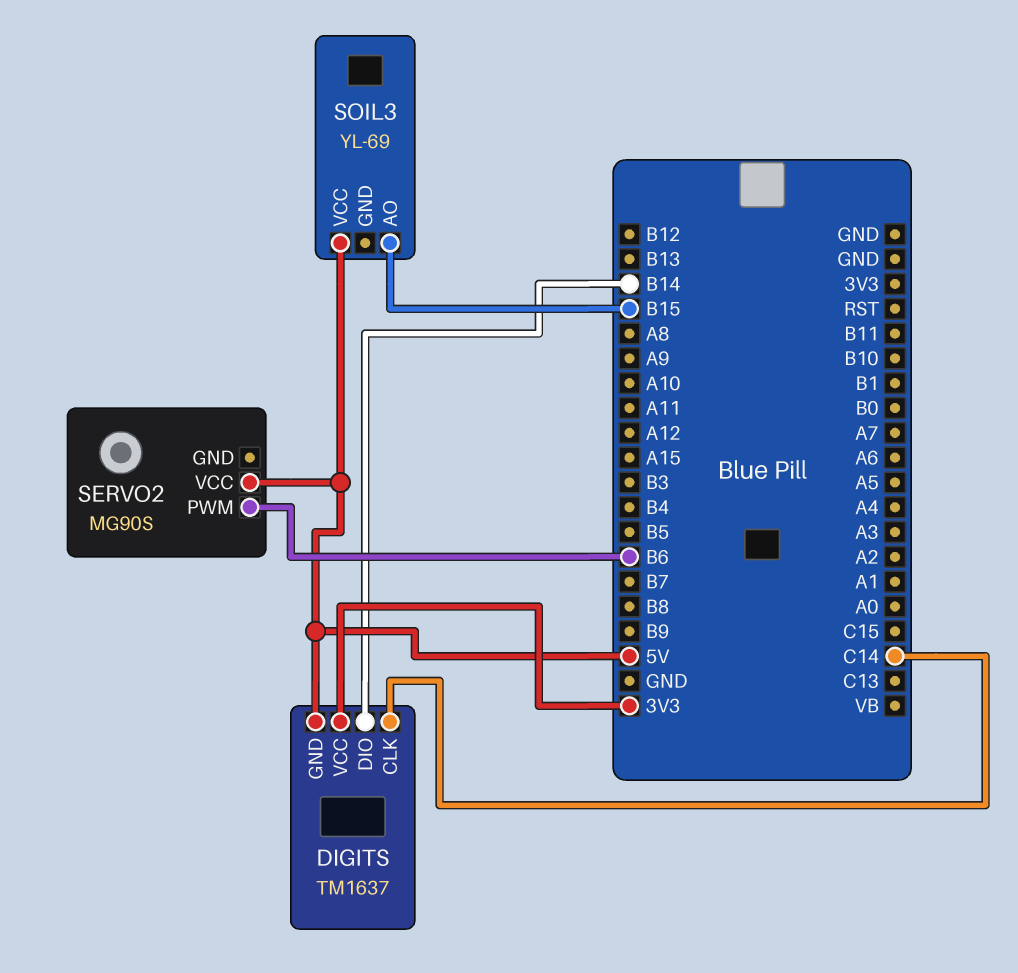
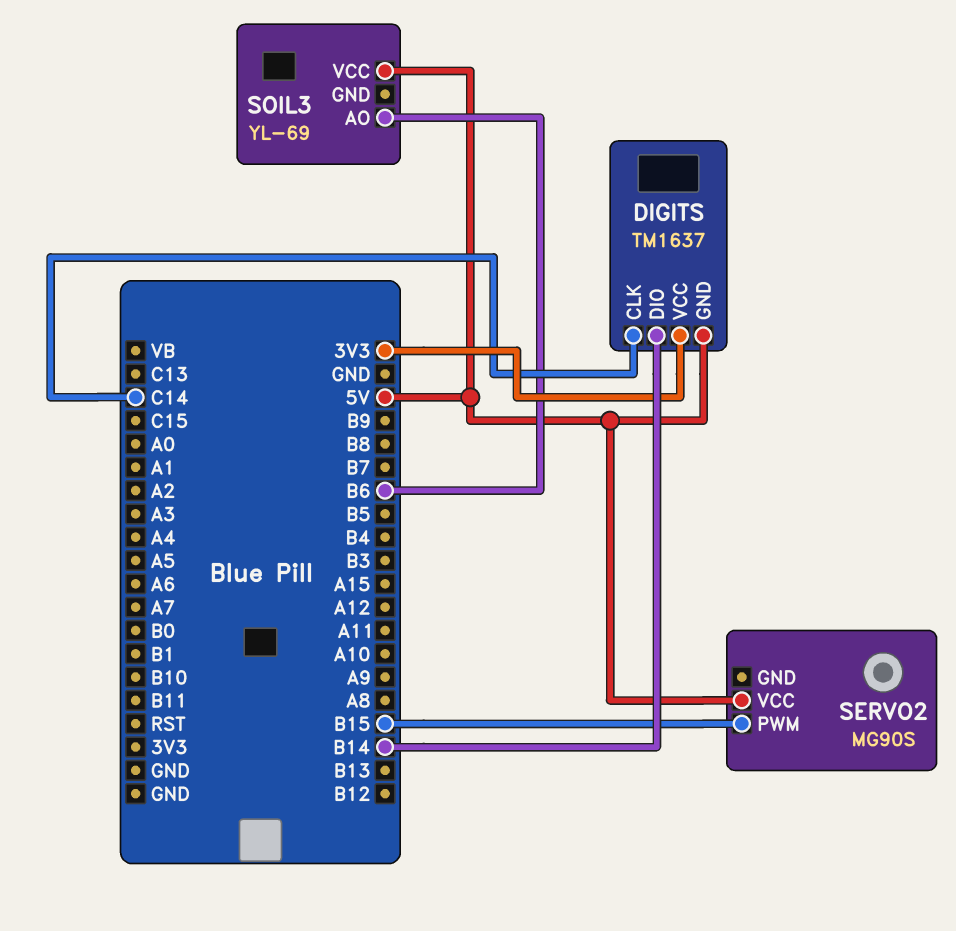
SERVO2 pin PWM: B6 -> B15
SOIL3 pin AO: B15 -> B6

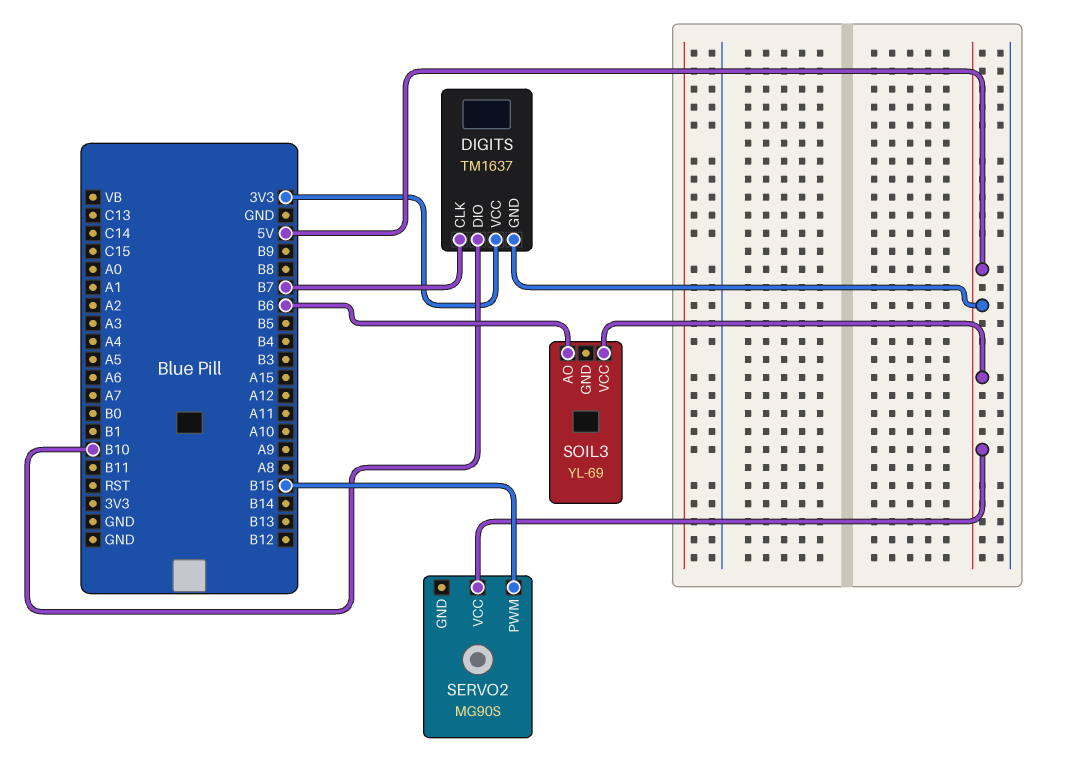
DIGITS pin CLK: C14 -> B7
DIGITS pin DIO: B14 -> B10

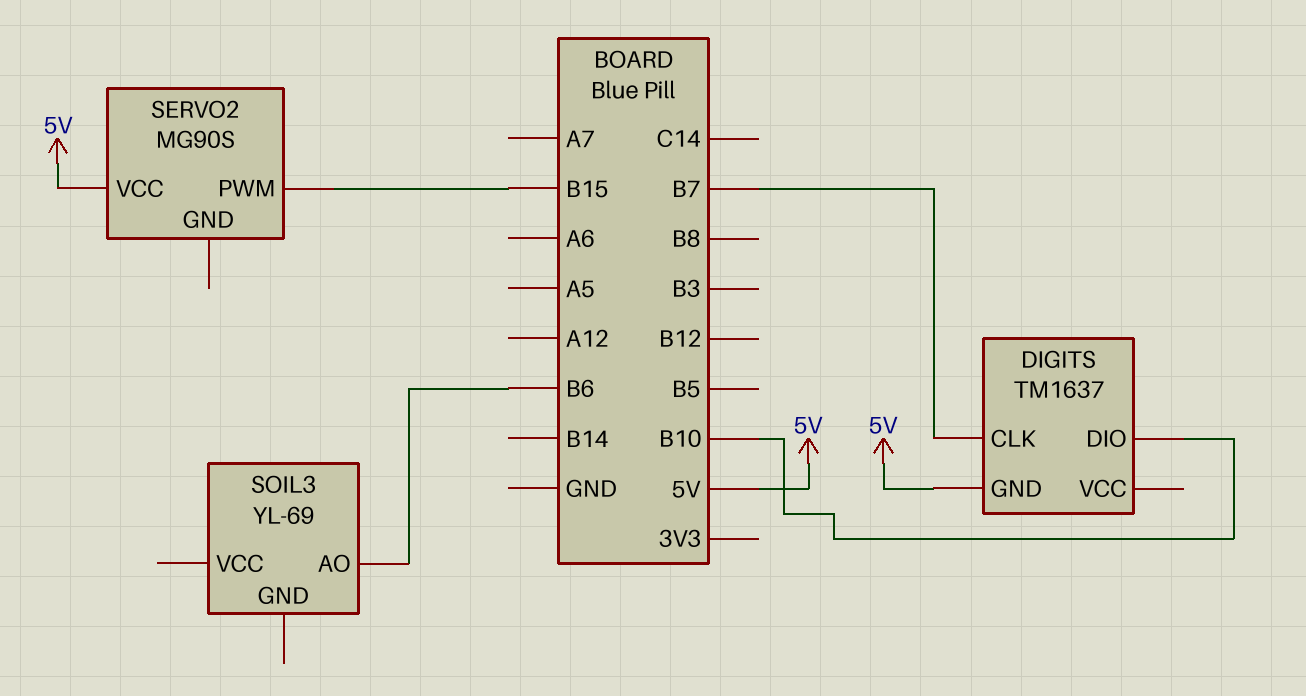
DIGITS pin VCC: 3V3 -> none
SOIL3 pin VCC: 5V -> none

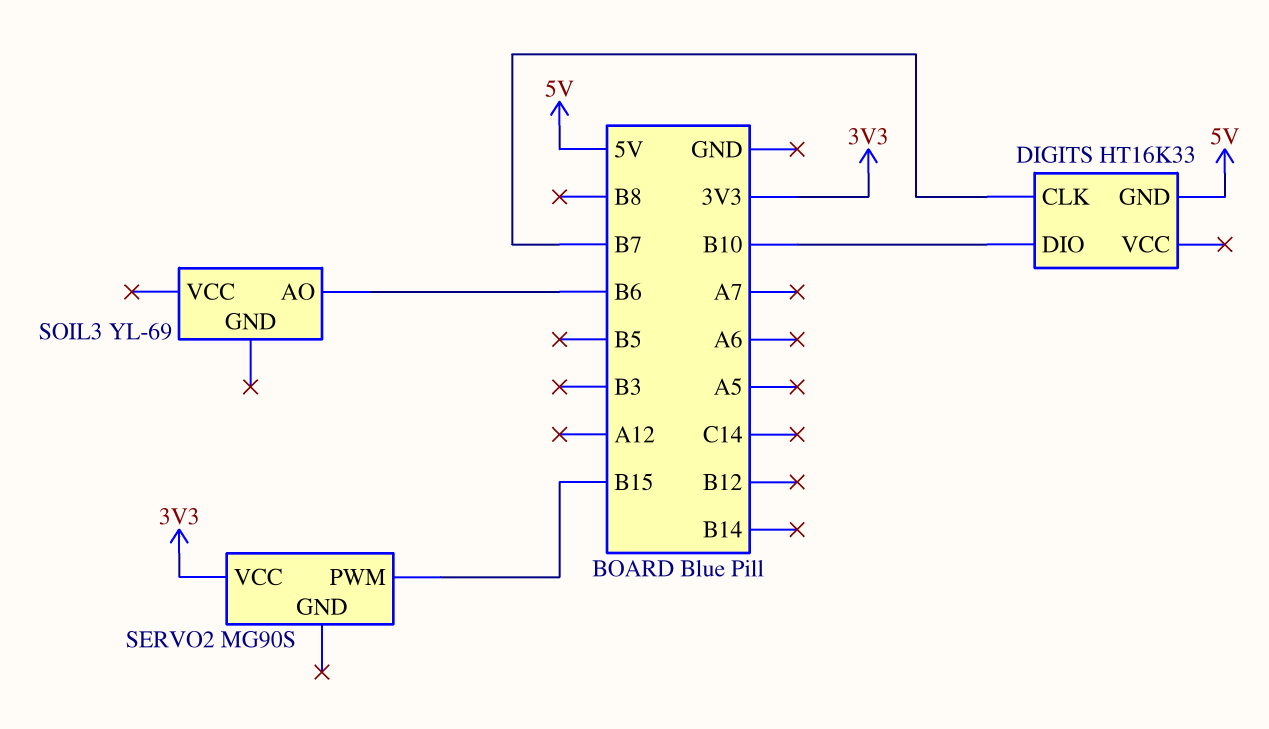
DIGITS: TM1637 -> HT16K33
SERVO2 pin VCC: 5V -> 3V3

